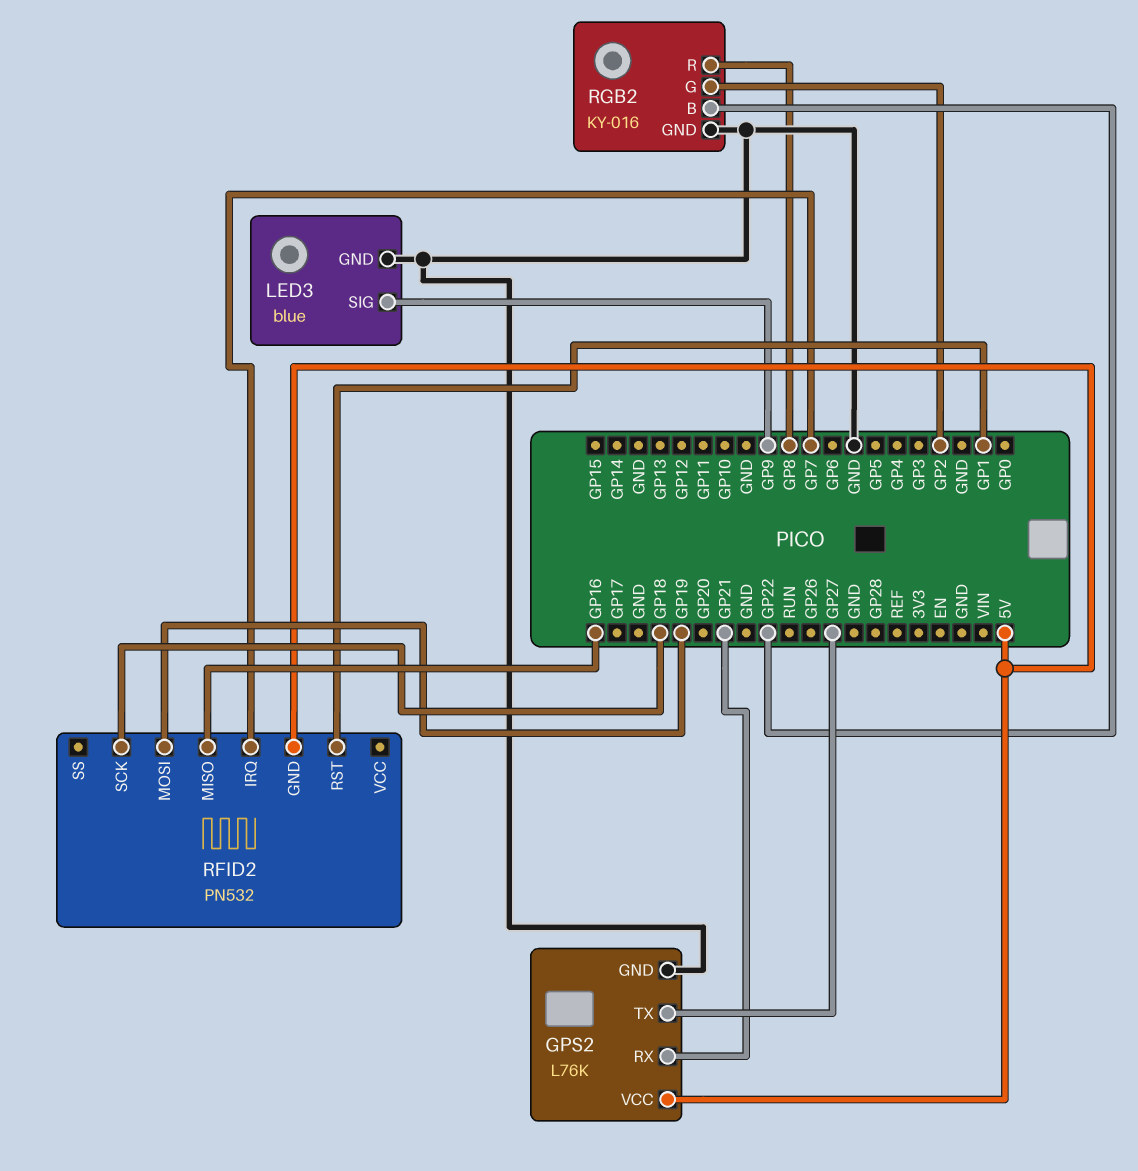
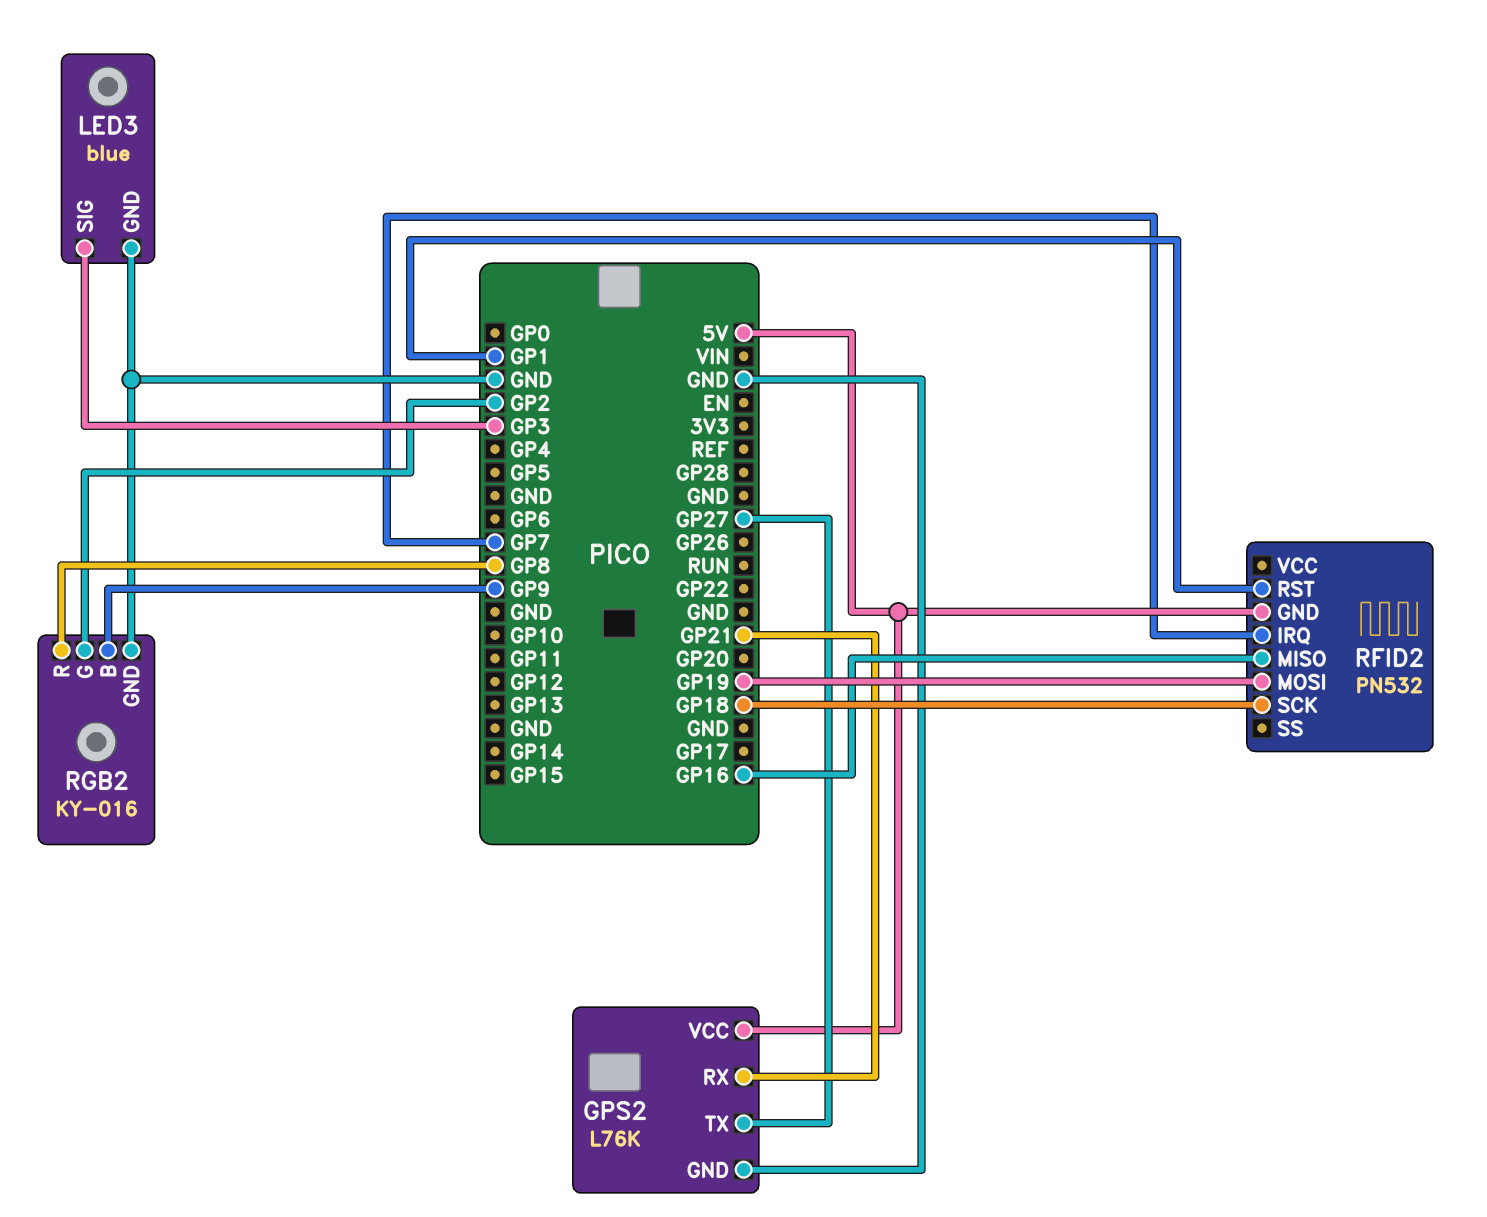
LED3 pin SIG: GP9 -> GP3
RGB2 pin B: GP22 -> GP9

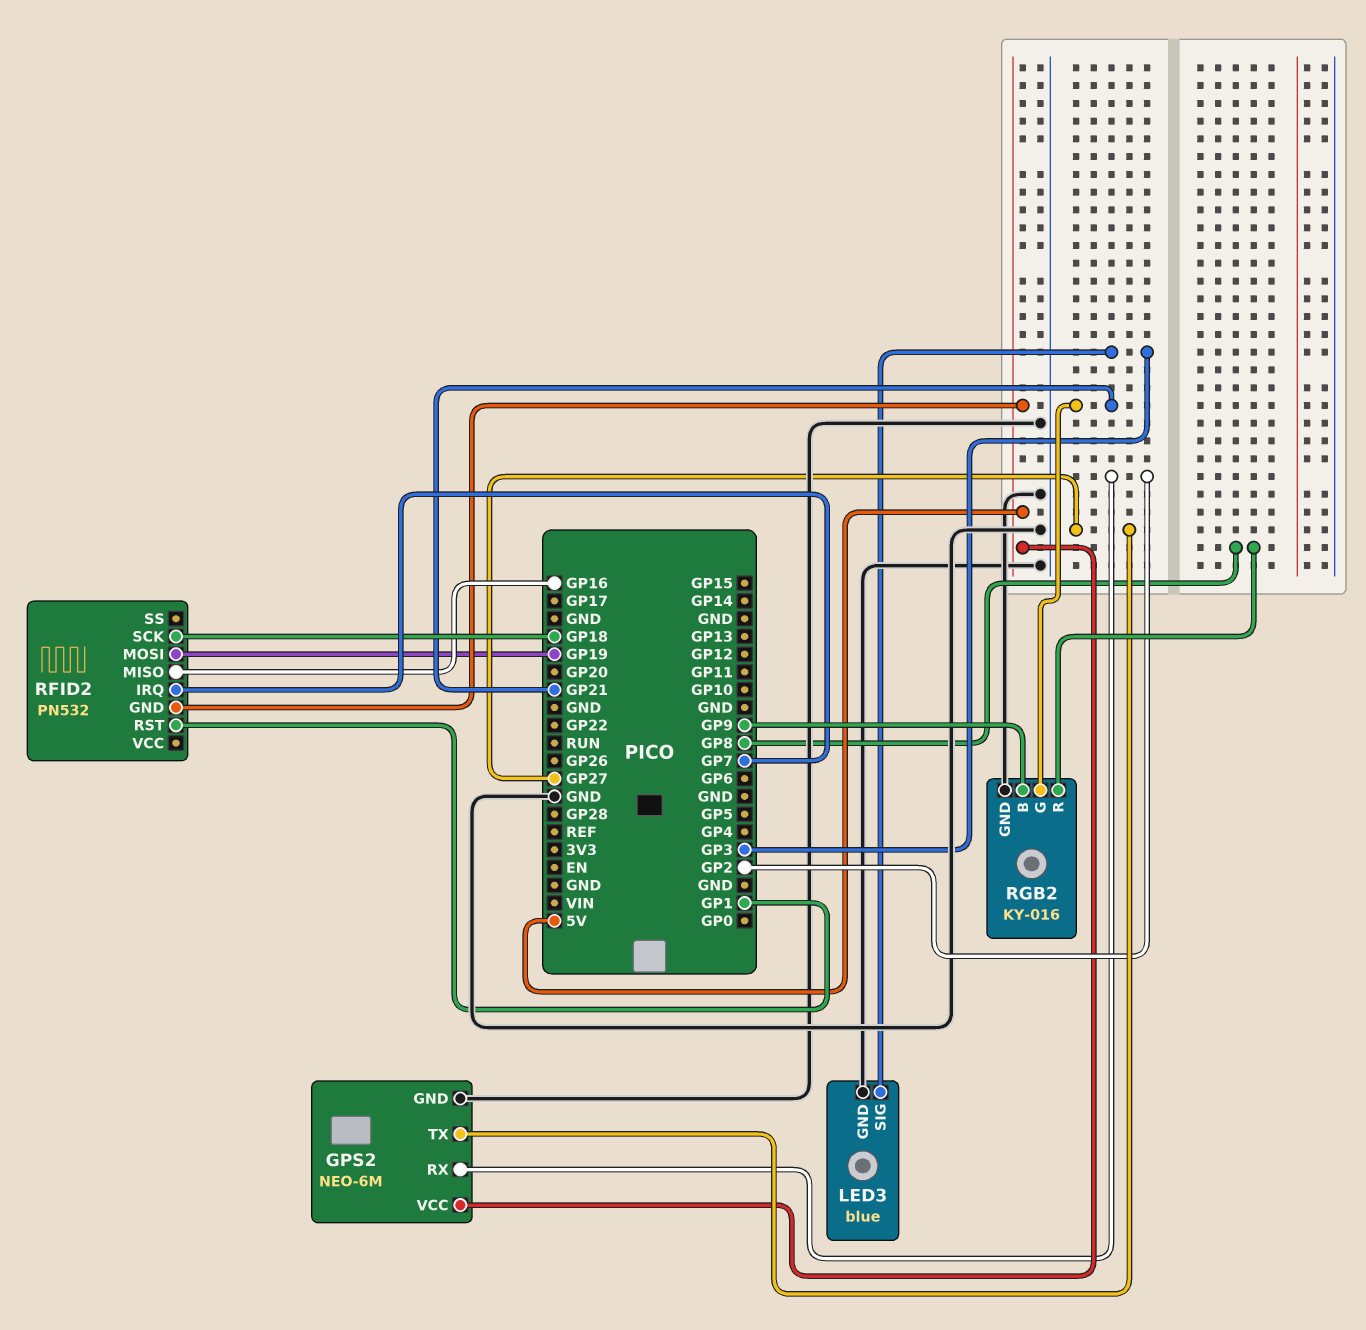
GPS2: L76K -> NEO-6M
GPS2 pin RX: GP21 -> GP2
RGB2 pin G: GP2 -> GP21

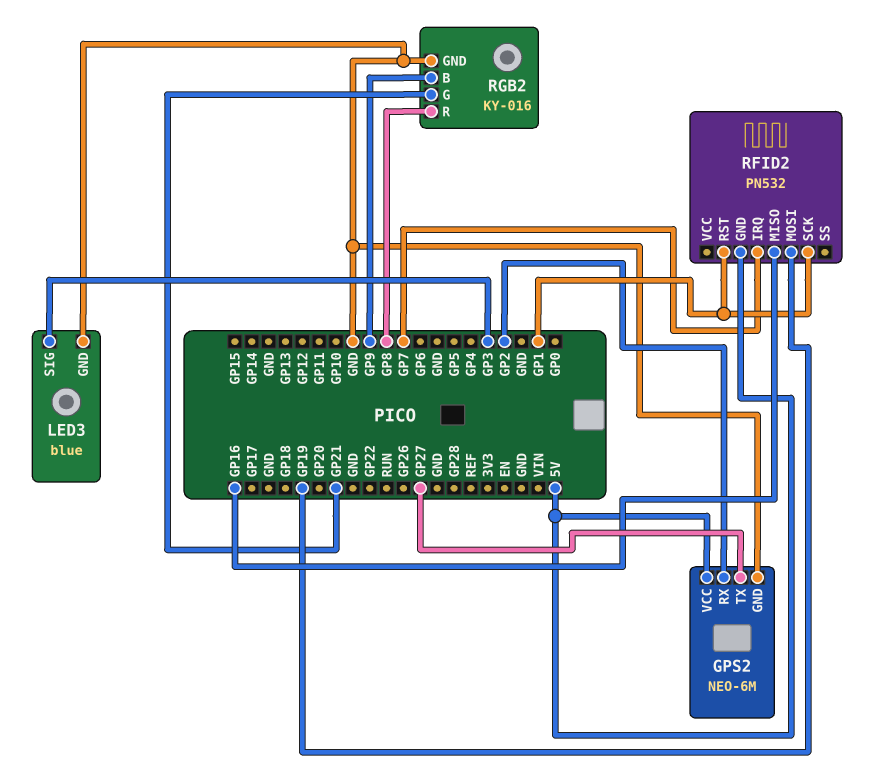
RFID2 pin SCK: GP18 -> GP1

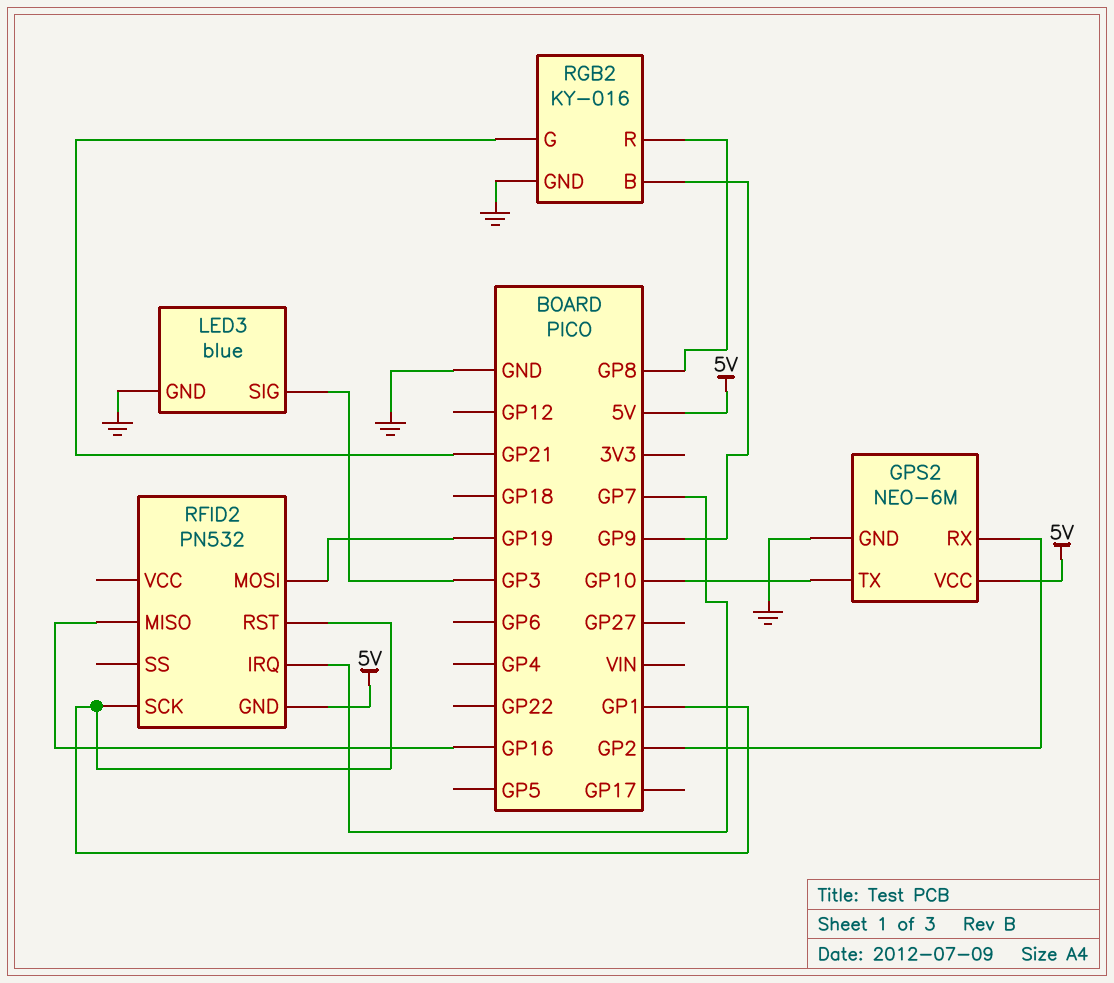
GPS2 pin TX: GP27 -> GP10

